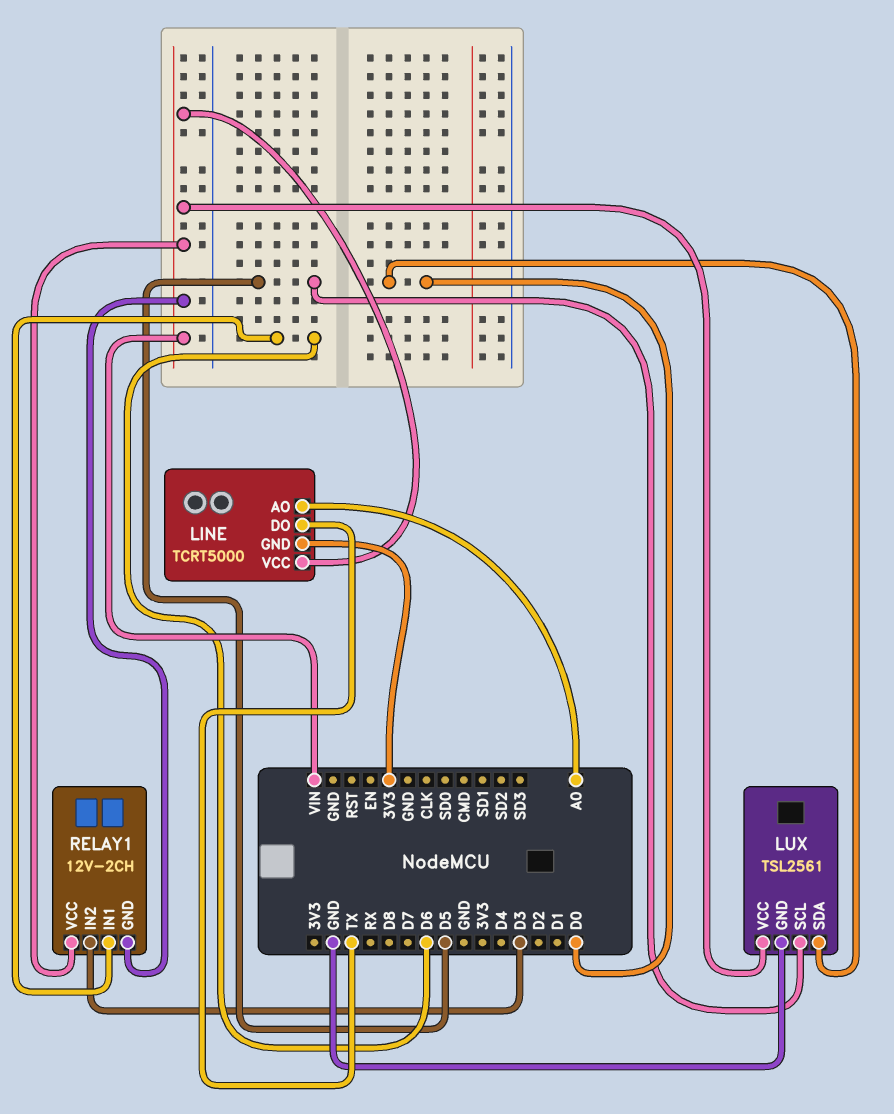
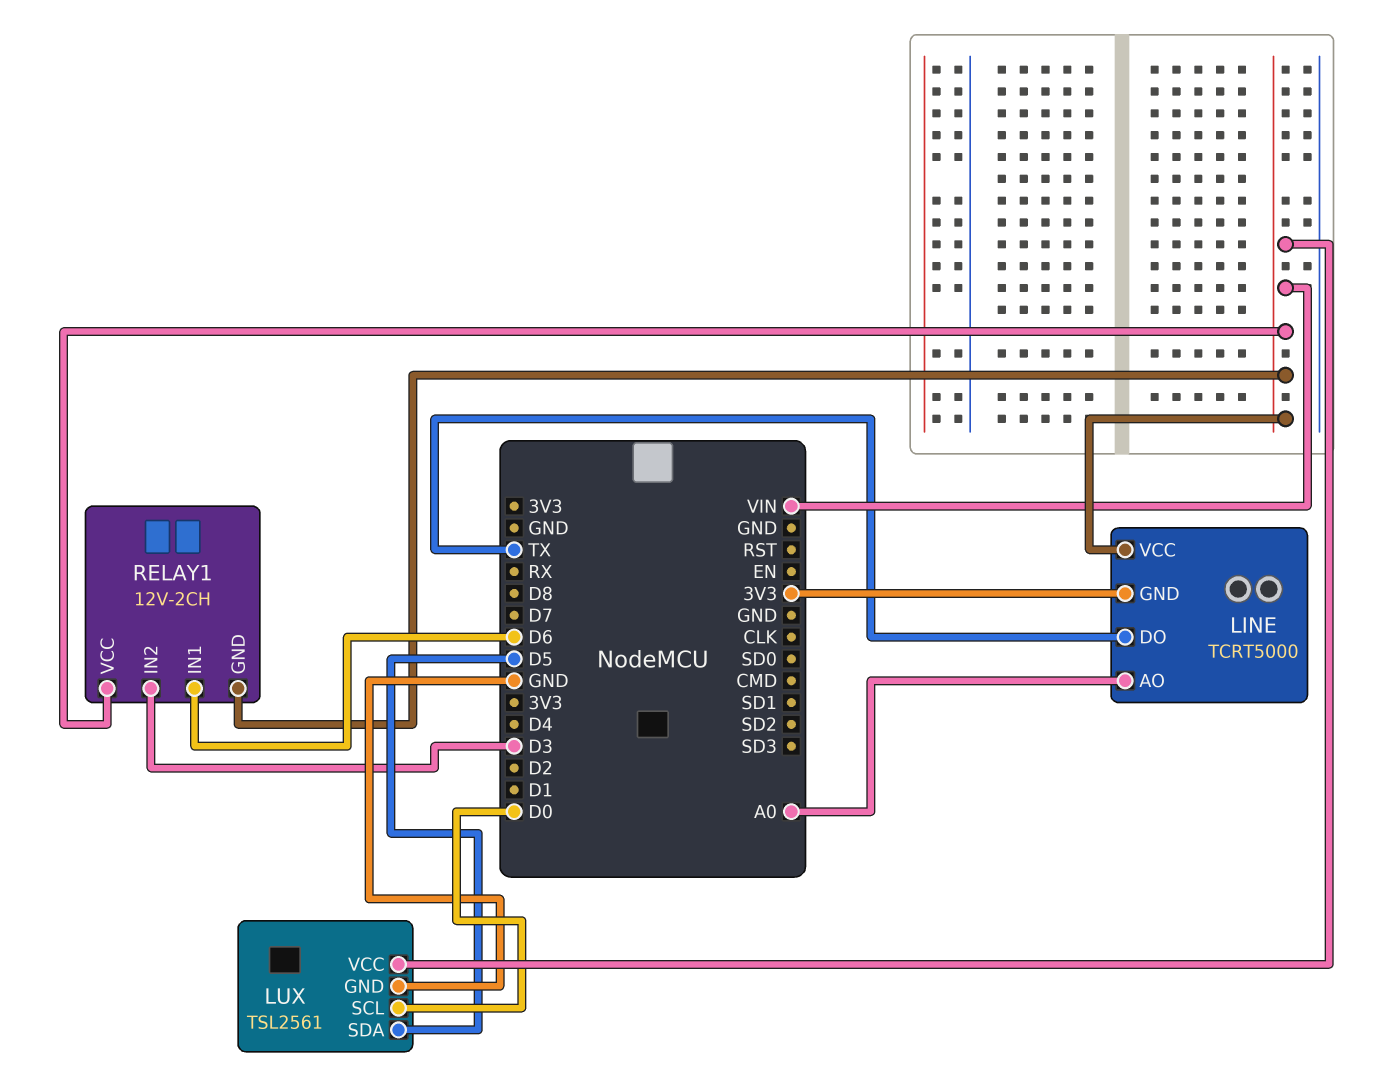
LUX pin SCL: D5 -> D0
LUX pin SDA: D0 -> D5

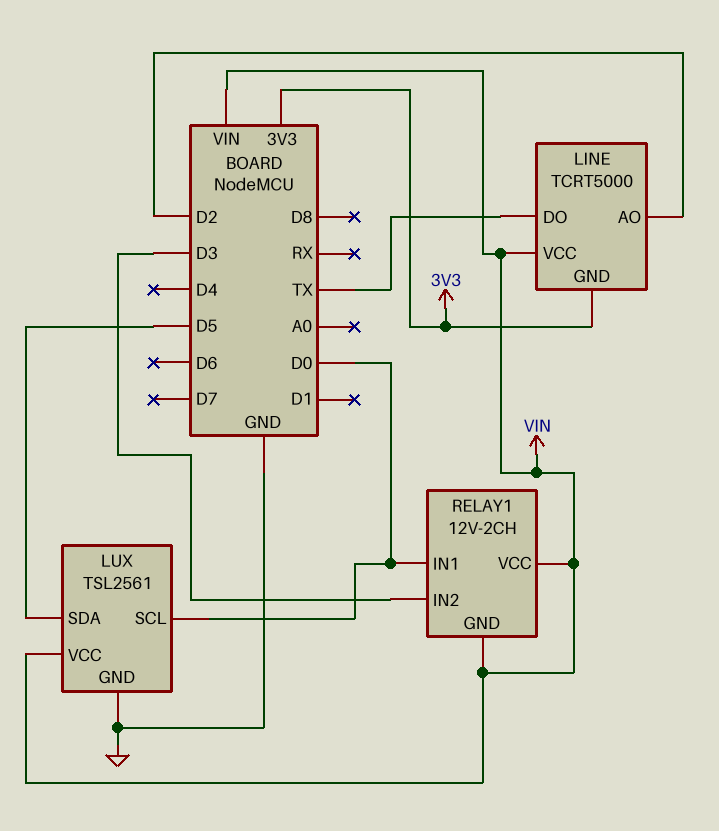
LINE pin AO: A0 -> D2
RELAY1 pin IN1: D6 -> D0

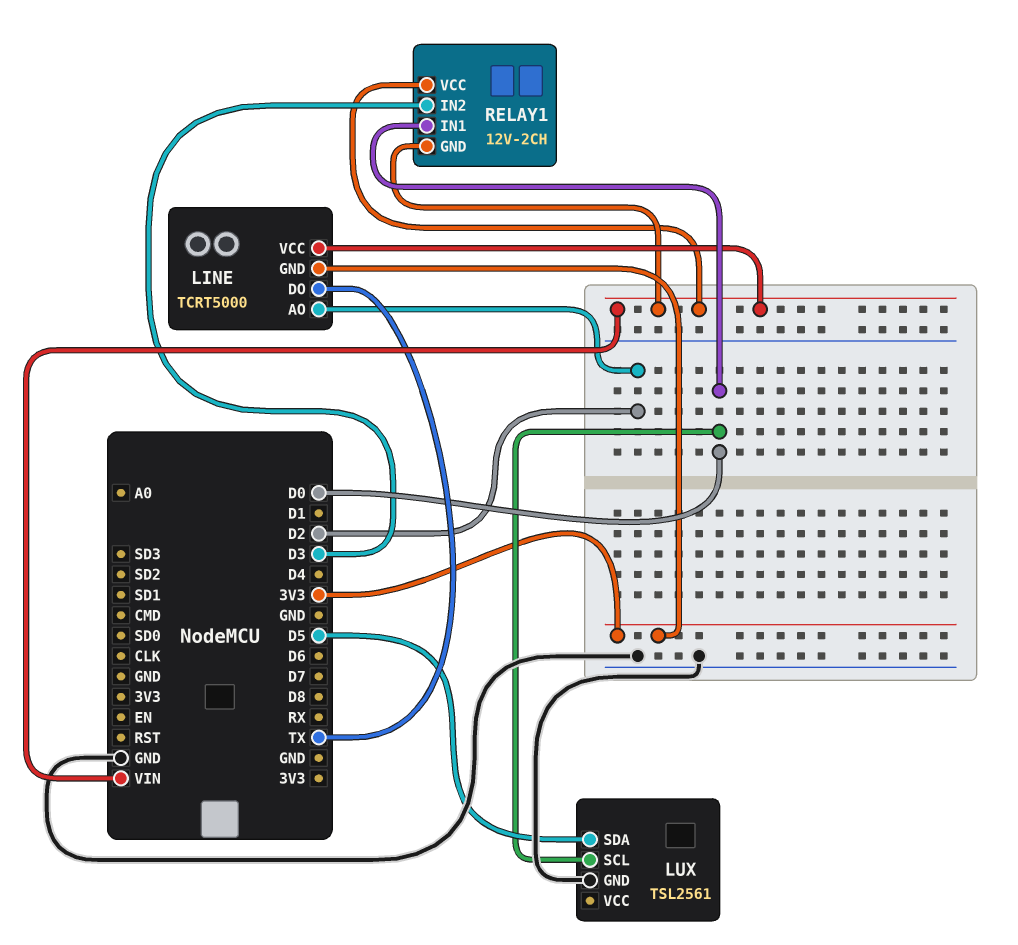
LUX pin VCC: VIN -> none

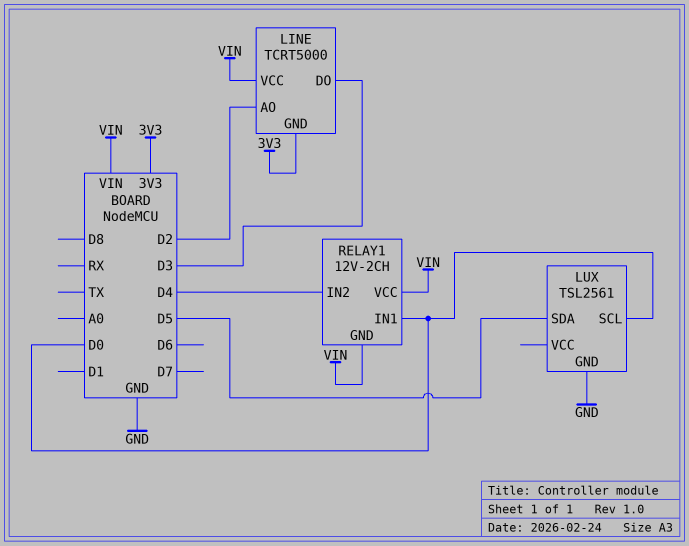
LINE pin DO: TX -> D3
RELAY1 pin IN2: D3 -> D4

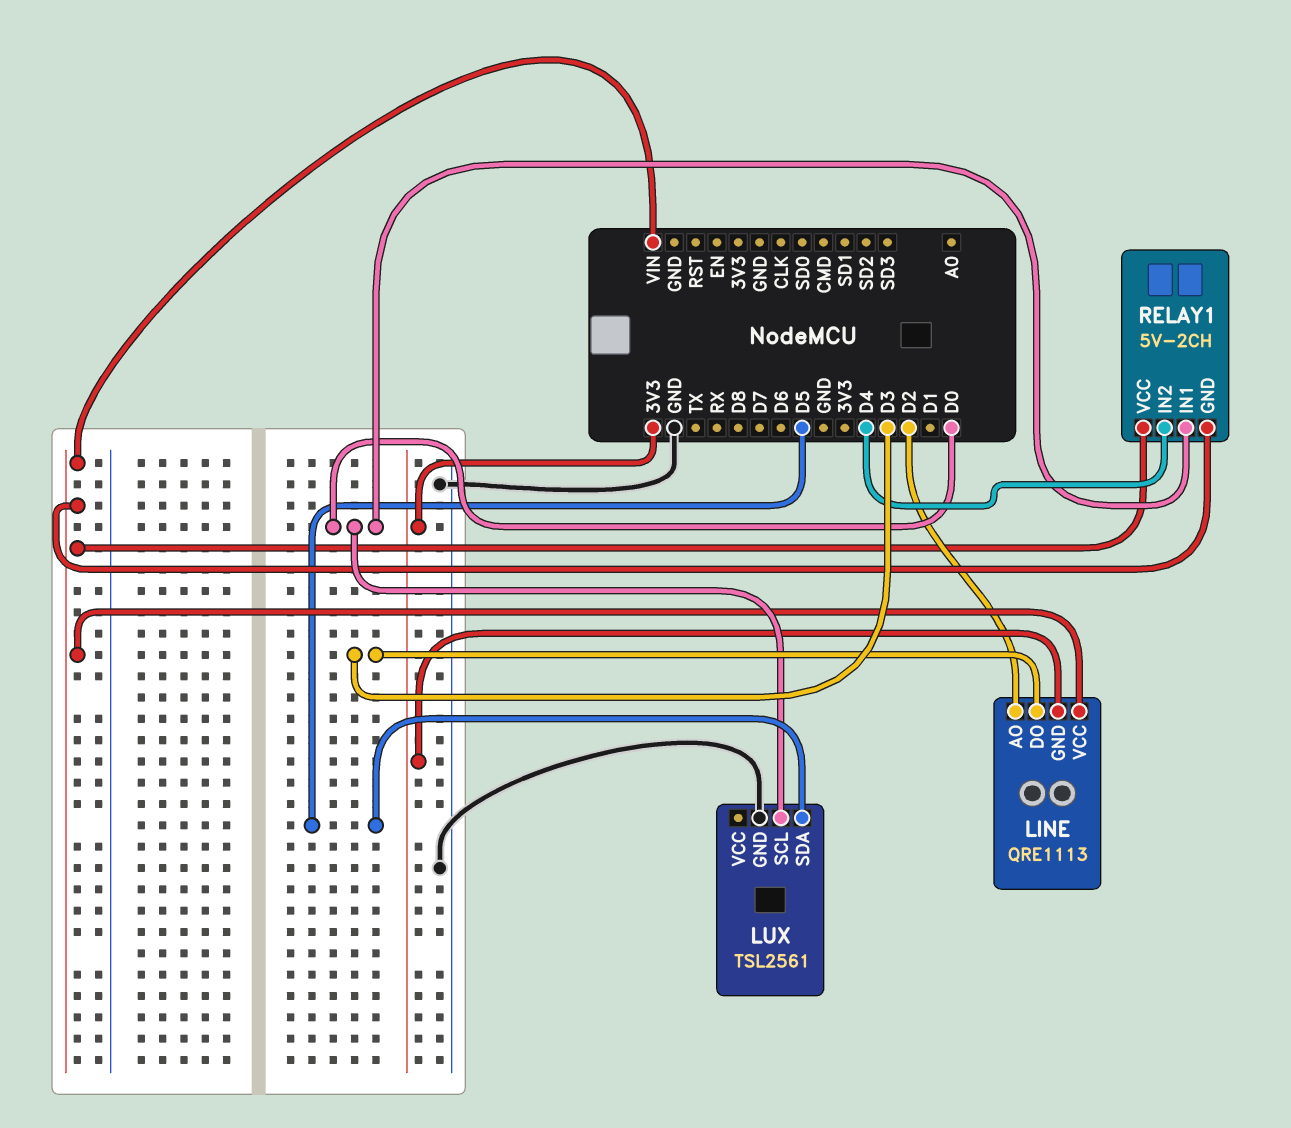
LINE: TCRT5000 -> QRE1113
RELAY1: 12V-2CH -> 5V-2CH

